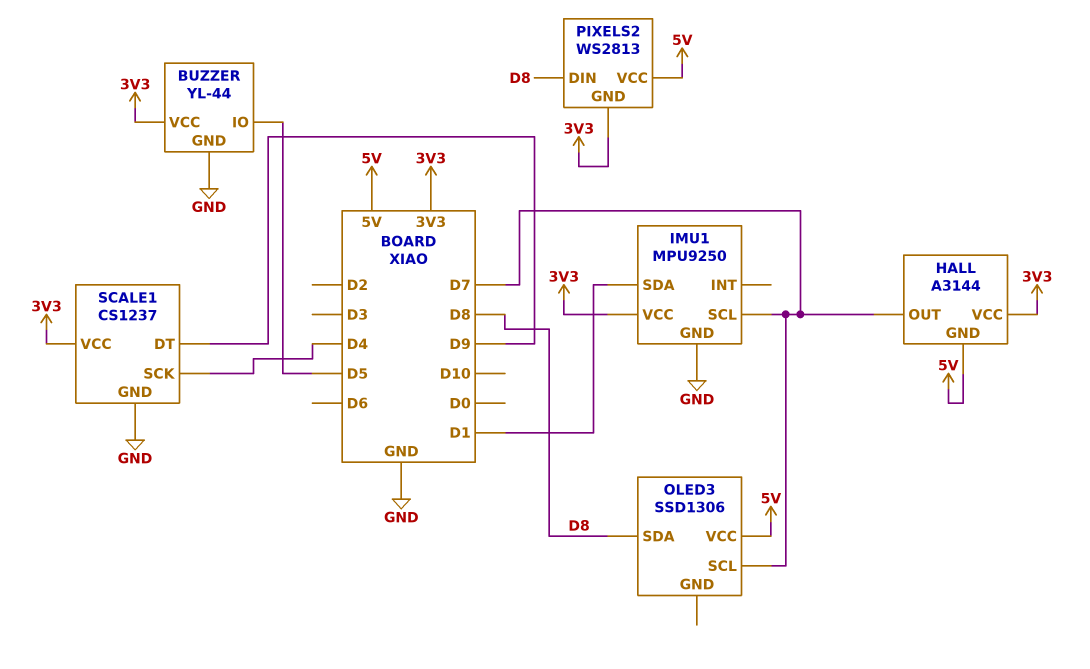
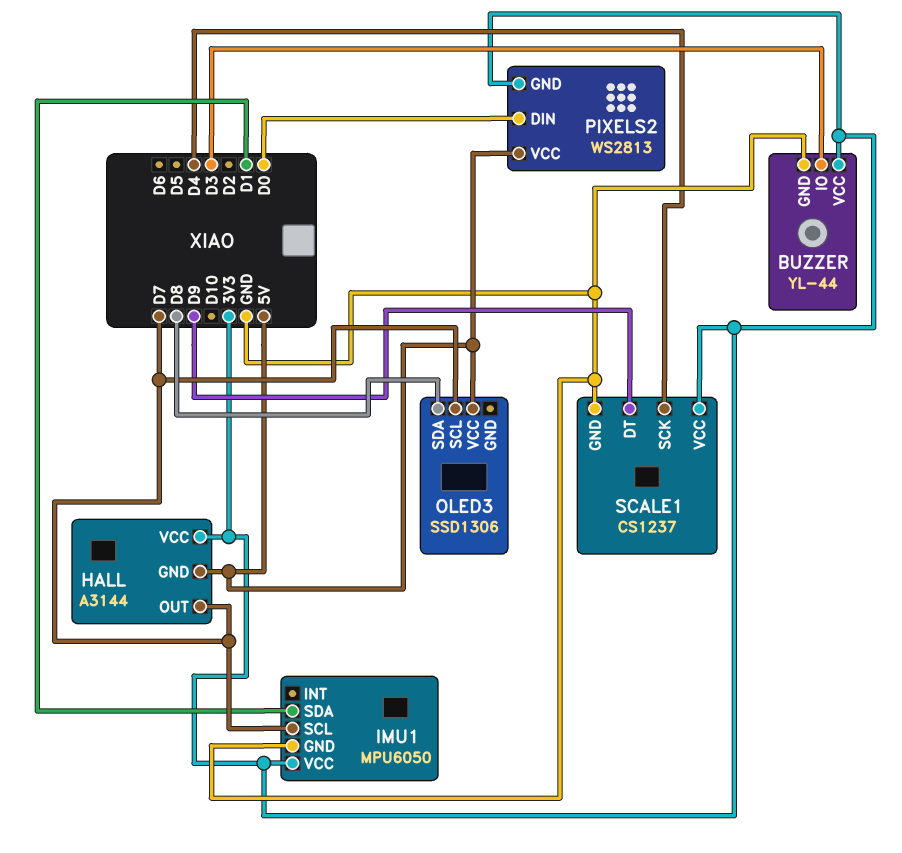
BUZZER pin IO: D5 -> D3
IMU1: MPU9250 -> MPU6050
PIXELS2 pin DIN: D8 -> D0

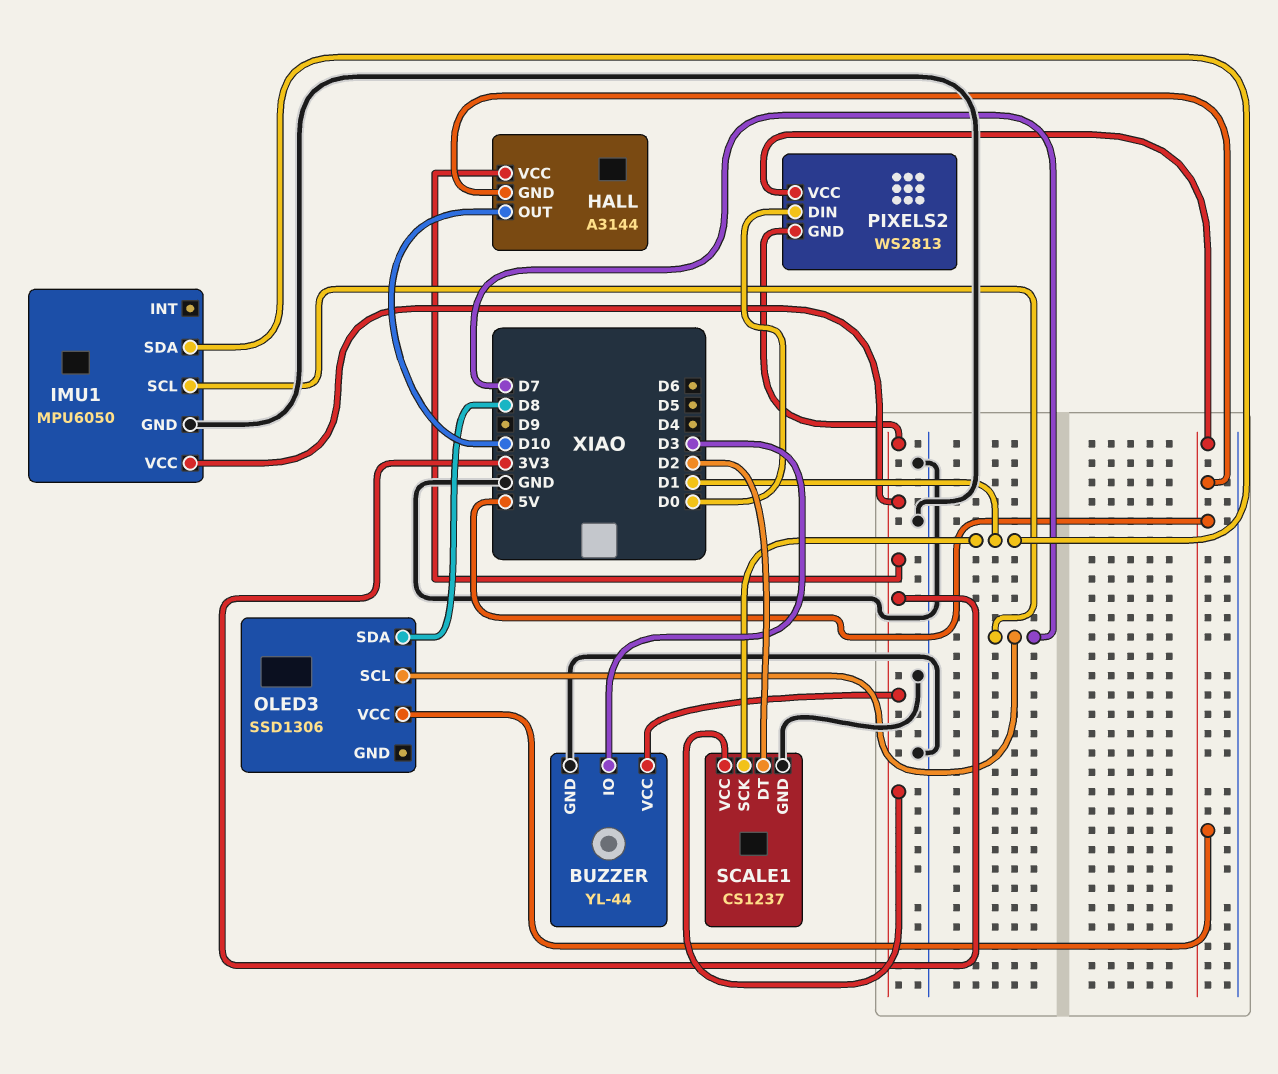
HALL pin OUT: D7 -> D10
SCALE1 pin DT: D9 -> D2
SCALE1 pin SCK: D4 -> D1

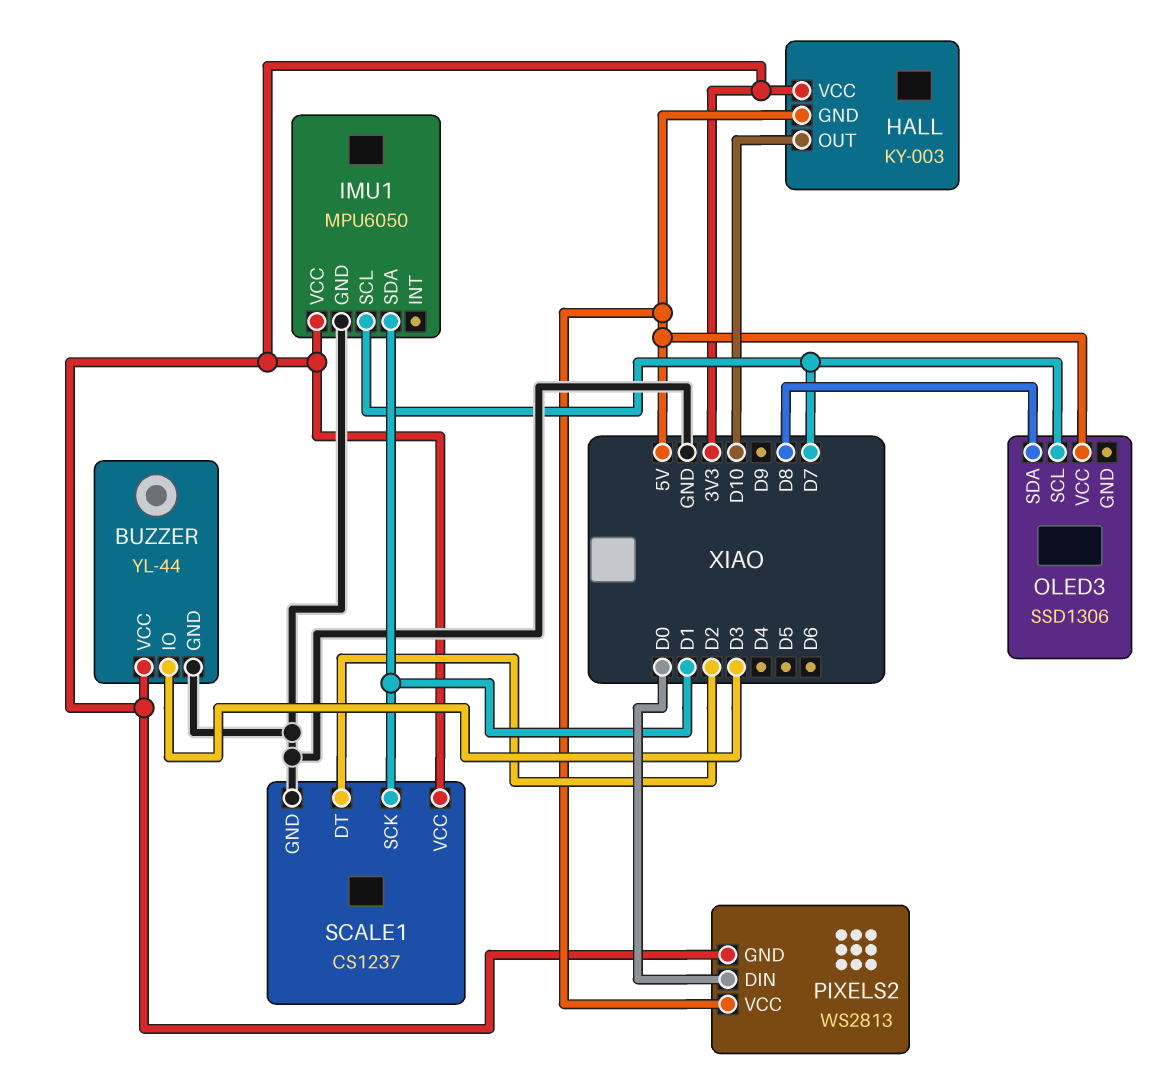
HALL: A3144 -> KY-003

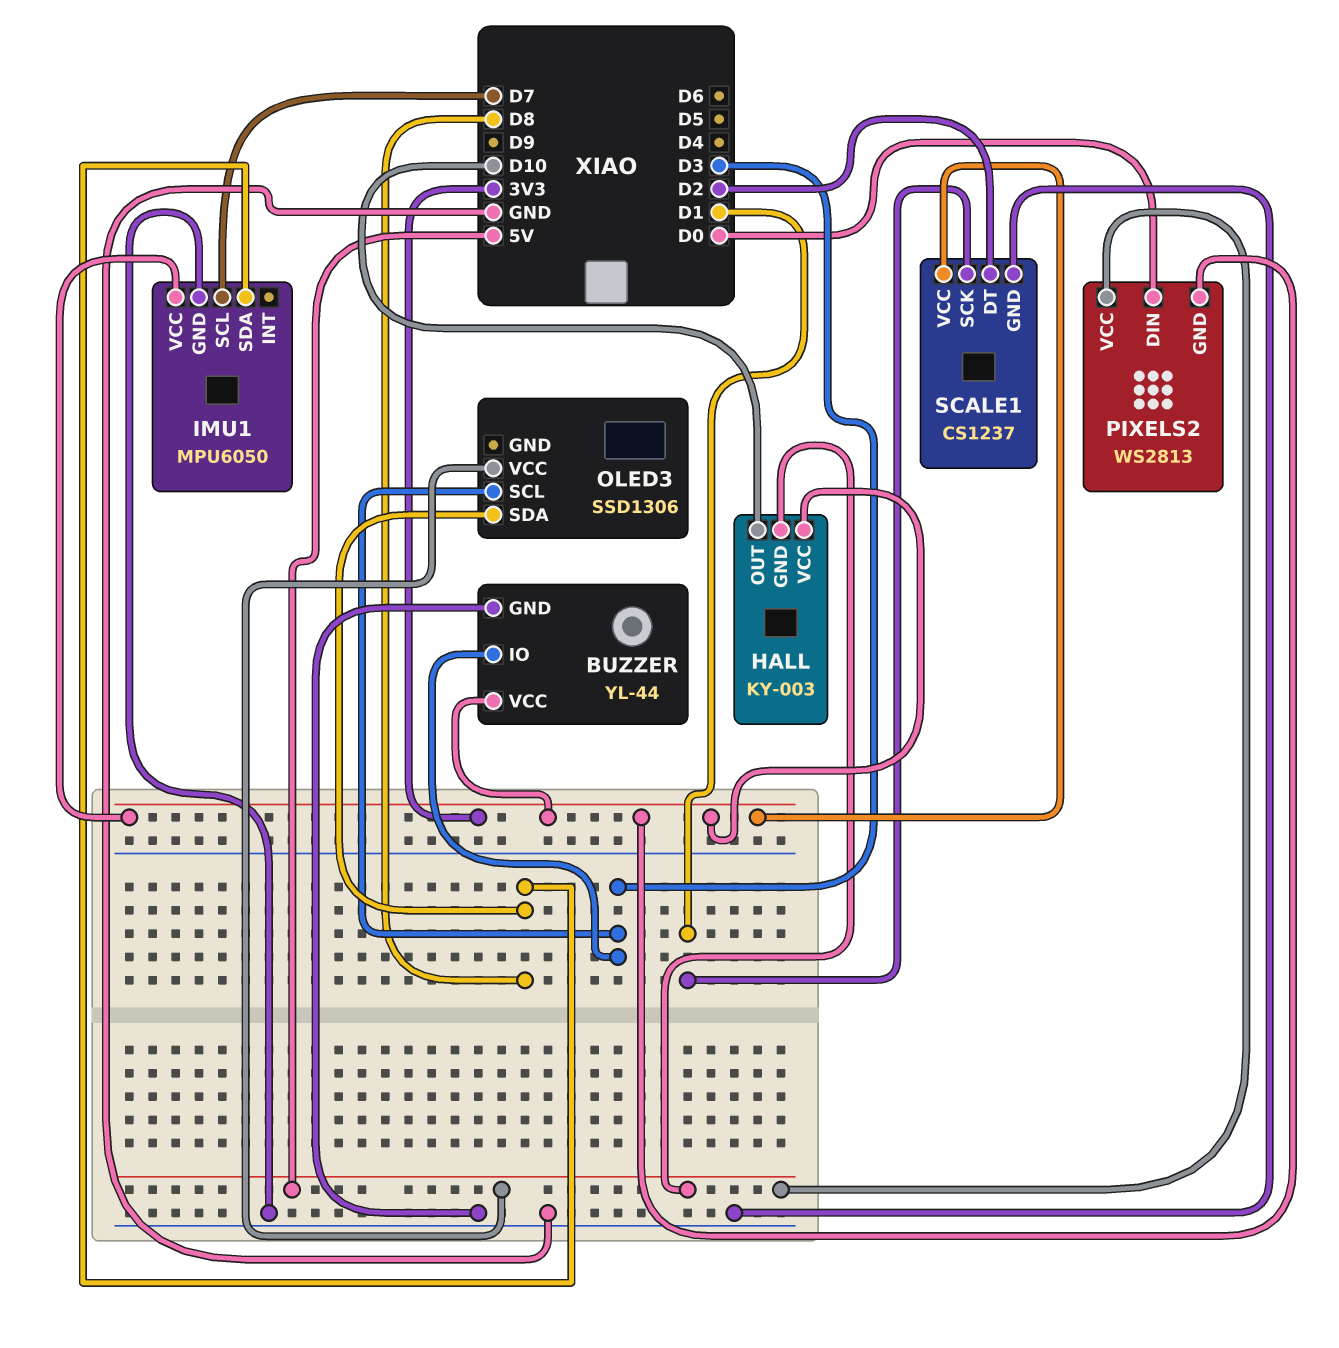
IMU1 pin SDA: D1 -> D8
OLED3 pin SCL: D7 -> D3

